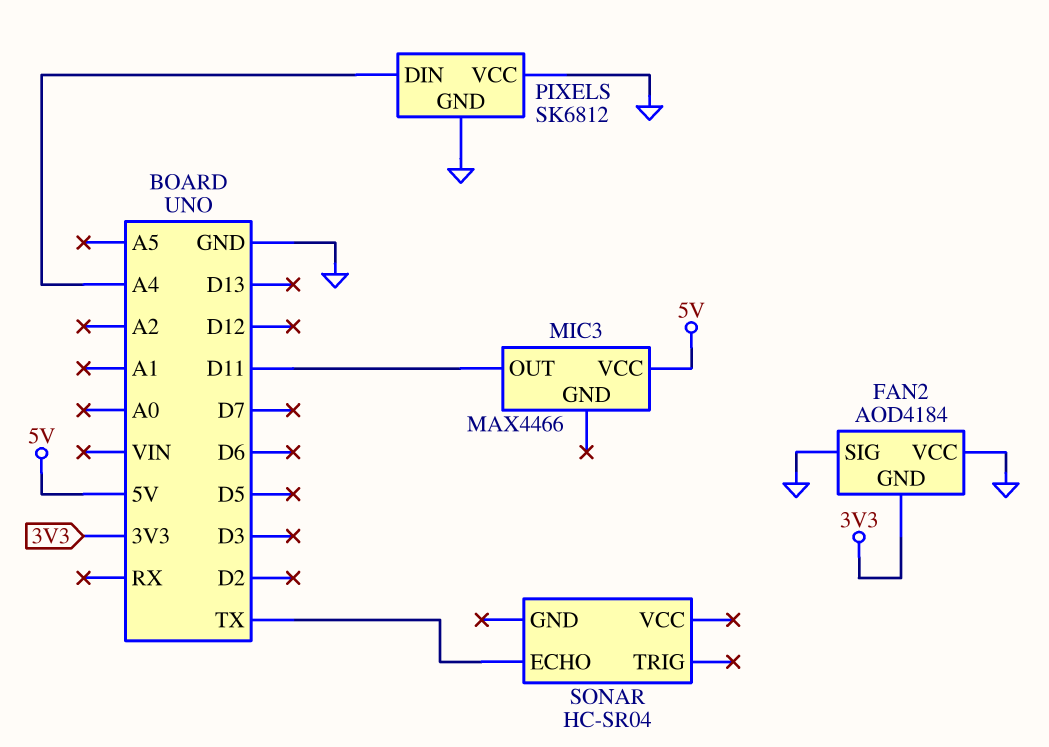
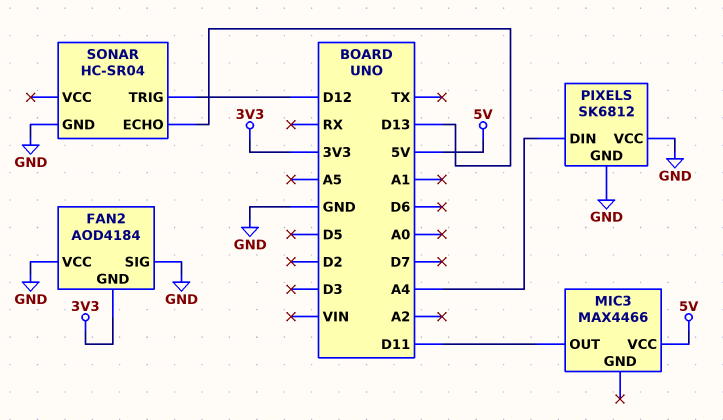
SONAR pin ECHO: TX -> D13
SONAR pin GND: none -> GND
SONAR pin TRIG: none -> D12

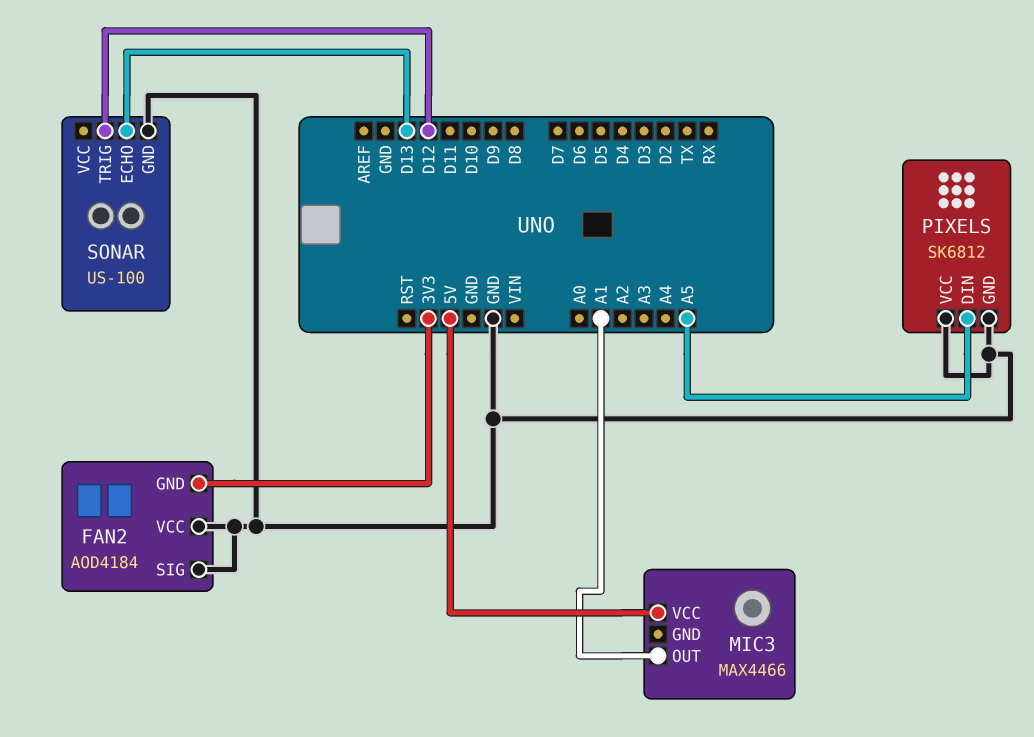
MIC3 pin OUT: D11 -> A1
PIXELS pin DIN: A4 -> A5
SONAR: HC-SR04 -> US-100

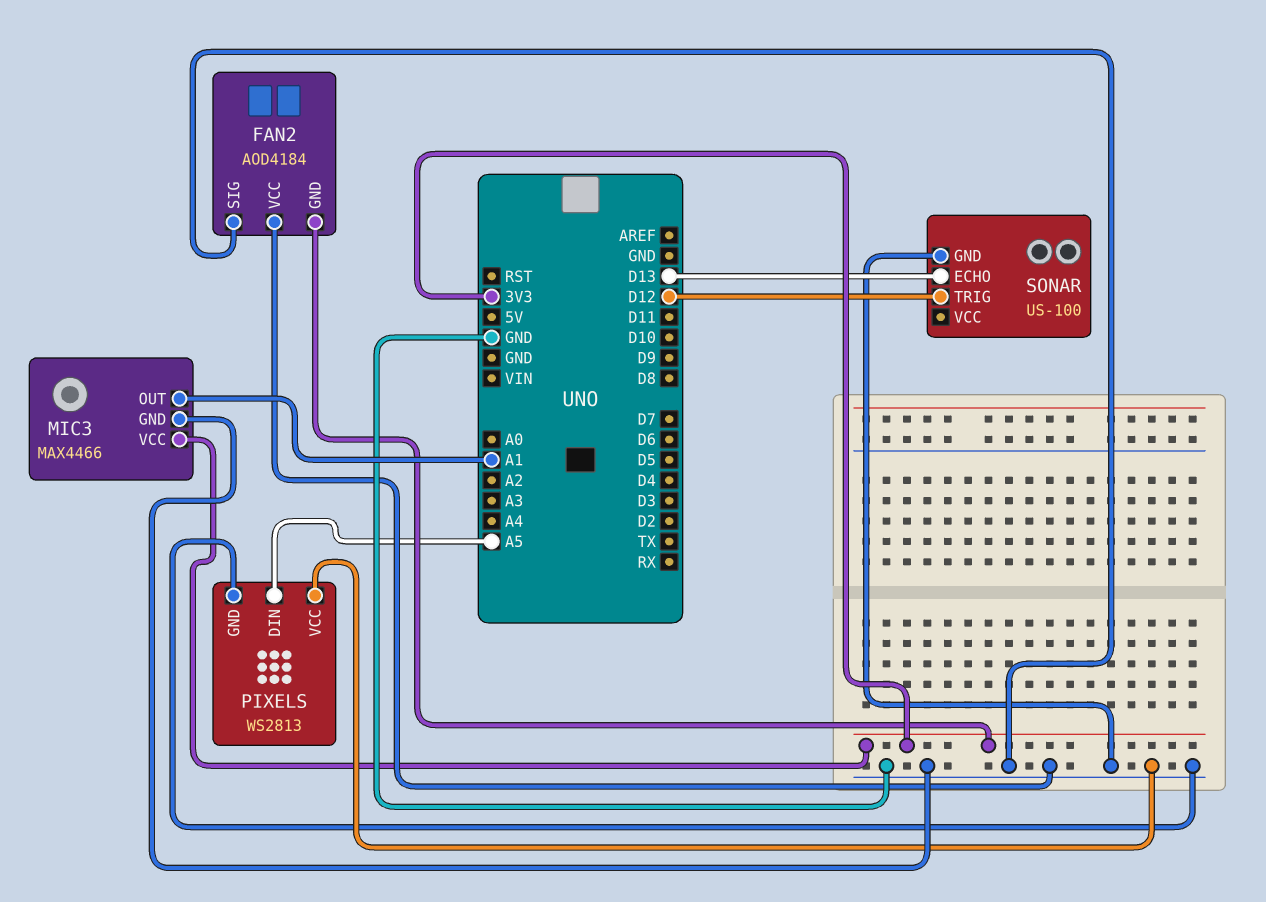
MIC3 pin GND: none -> GND
MIC3 pin VCC: 5V -> 3V3
PIXELS: SK6812 -> WS2813

